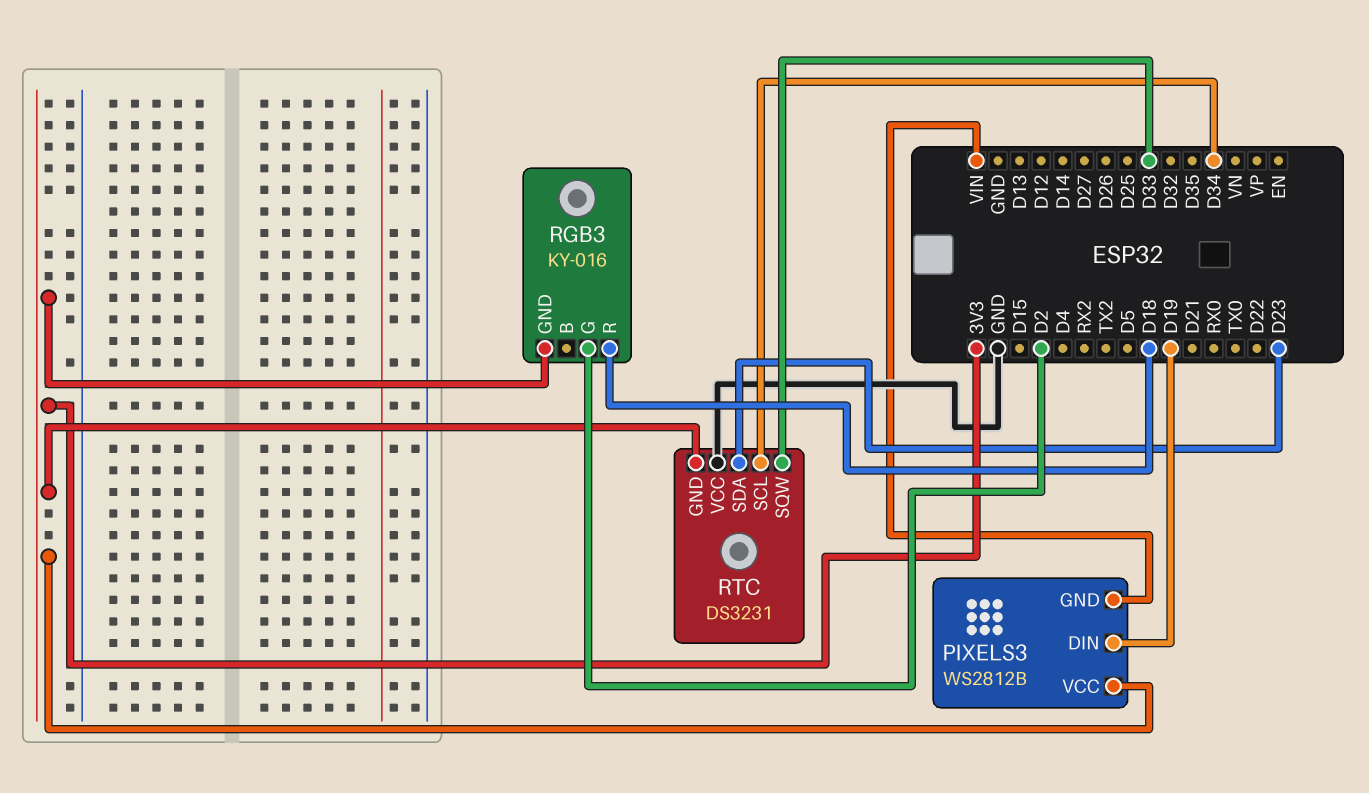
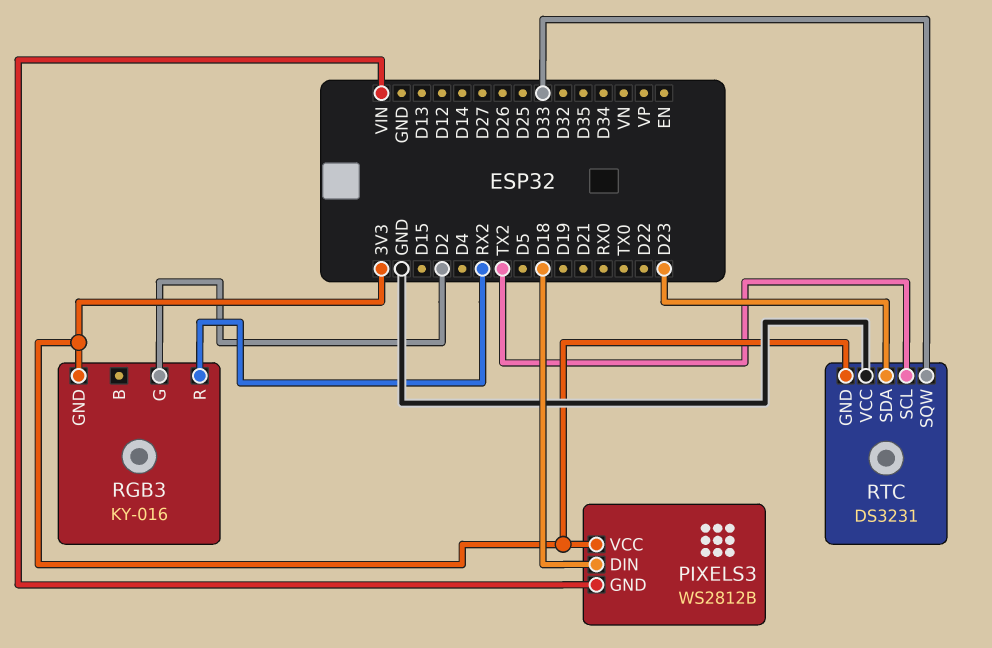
PIXELS3 pin DIN: D19 -> D18
RGB3 pin R: D18 -> RX2
RTC pin SCL: D34 -> TX2

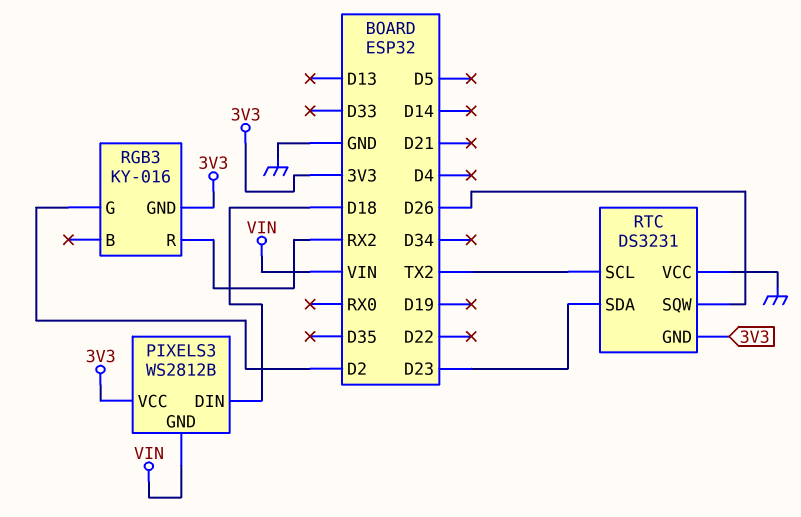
RTC pin SQW: D33 -> D26

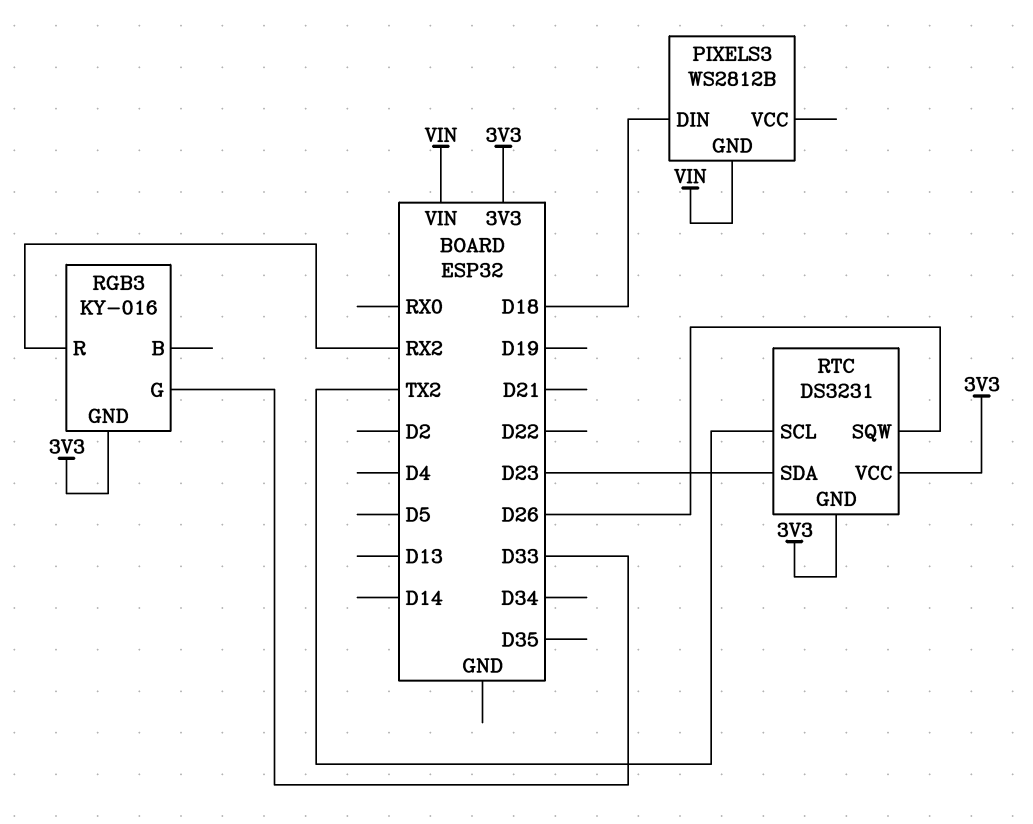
PIXELS3 pin VCC: 3V3 -> none
RGB3 pin G: D2 -> D33
RTC pin VCC: GND -> 3V3

